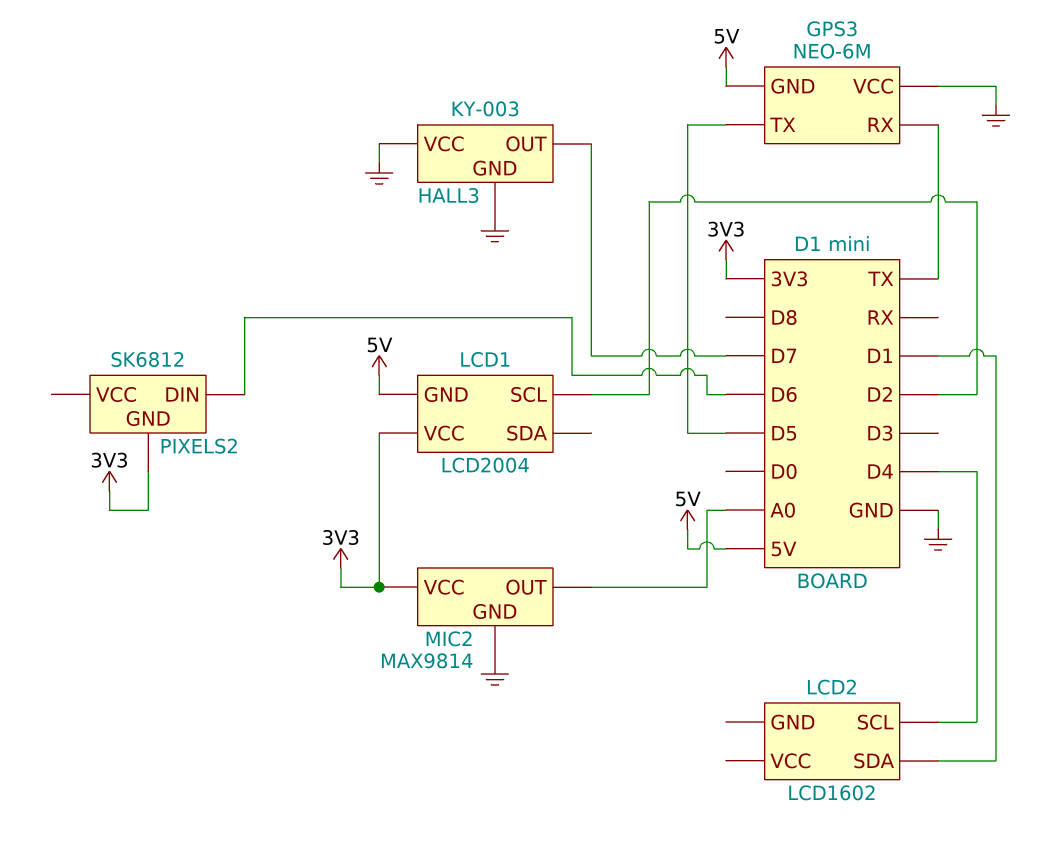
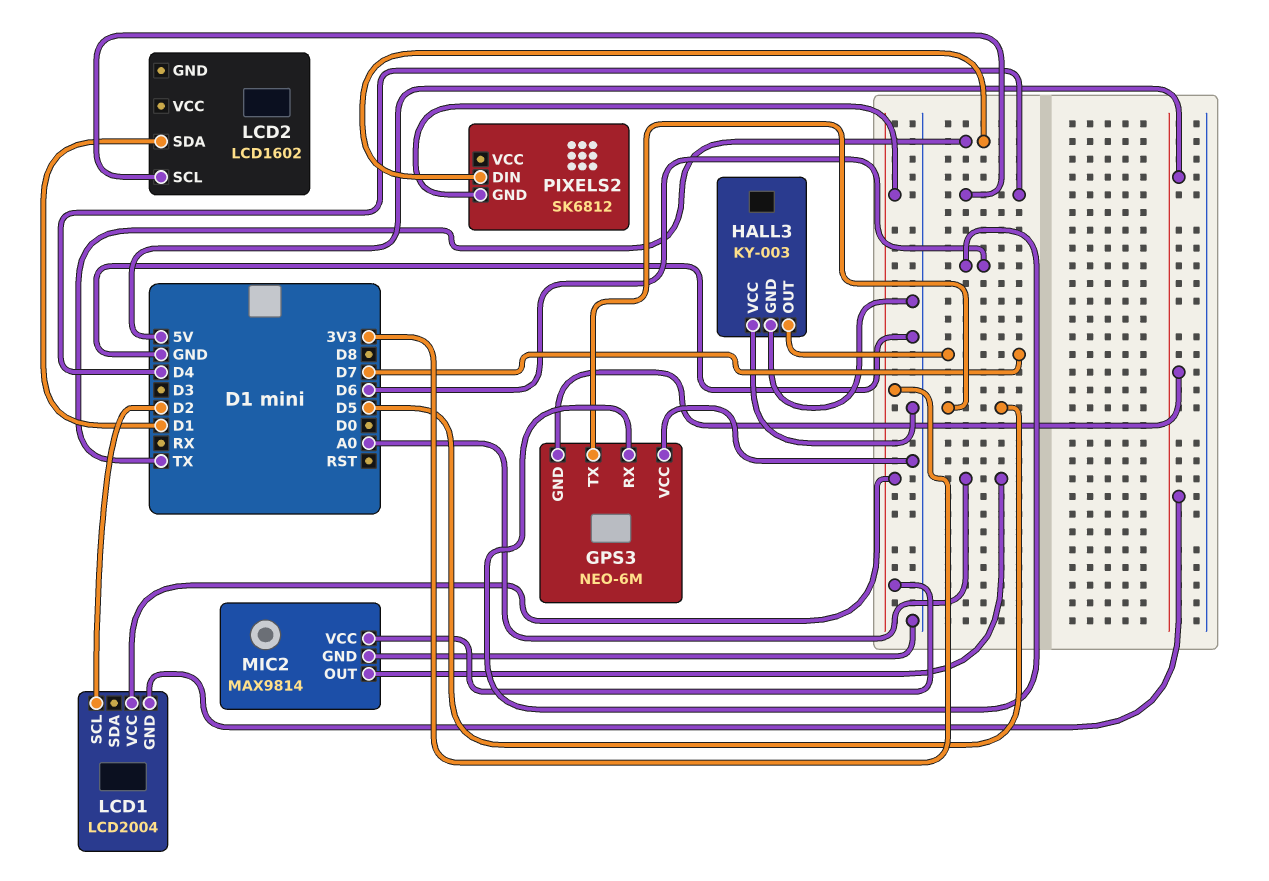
GPS3 pin RX: TX -> D6
PIXELS2 pin DIN: D6 -> TX

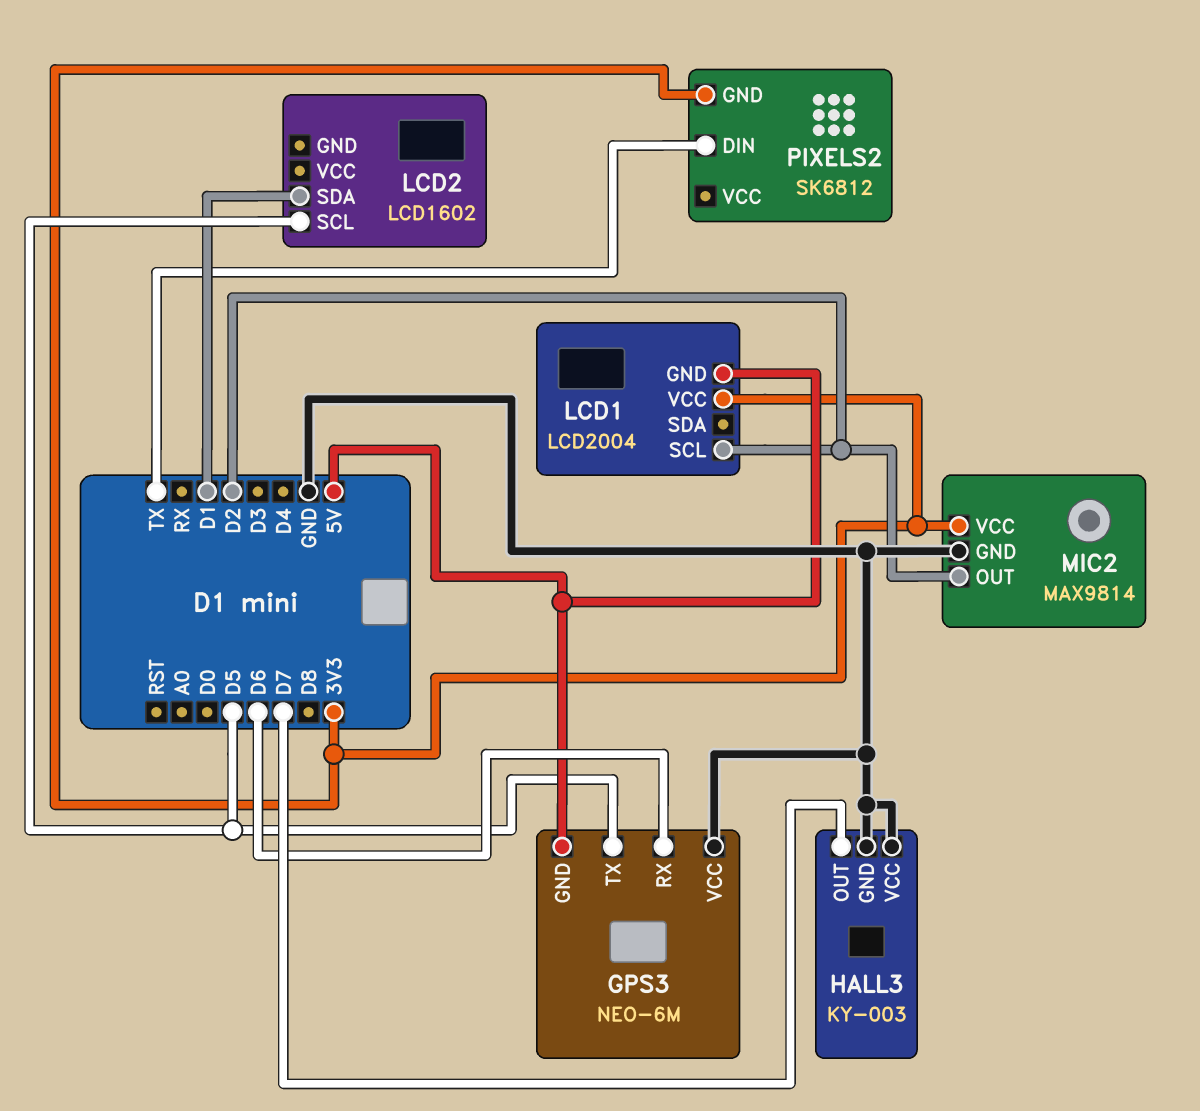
LCD2 pin SCL: D4 -> D5
MIC2 pin OUT: A0 -> D2

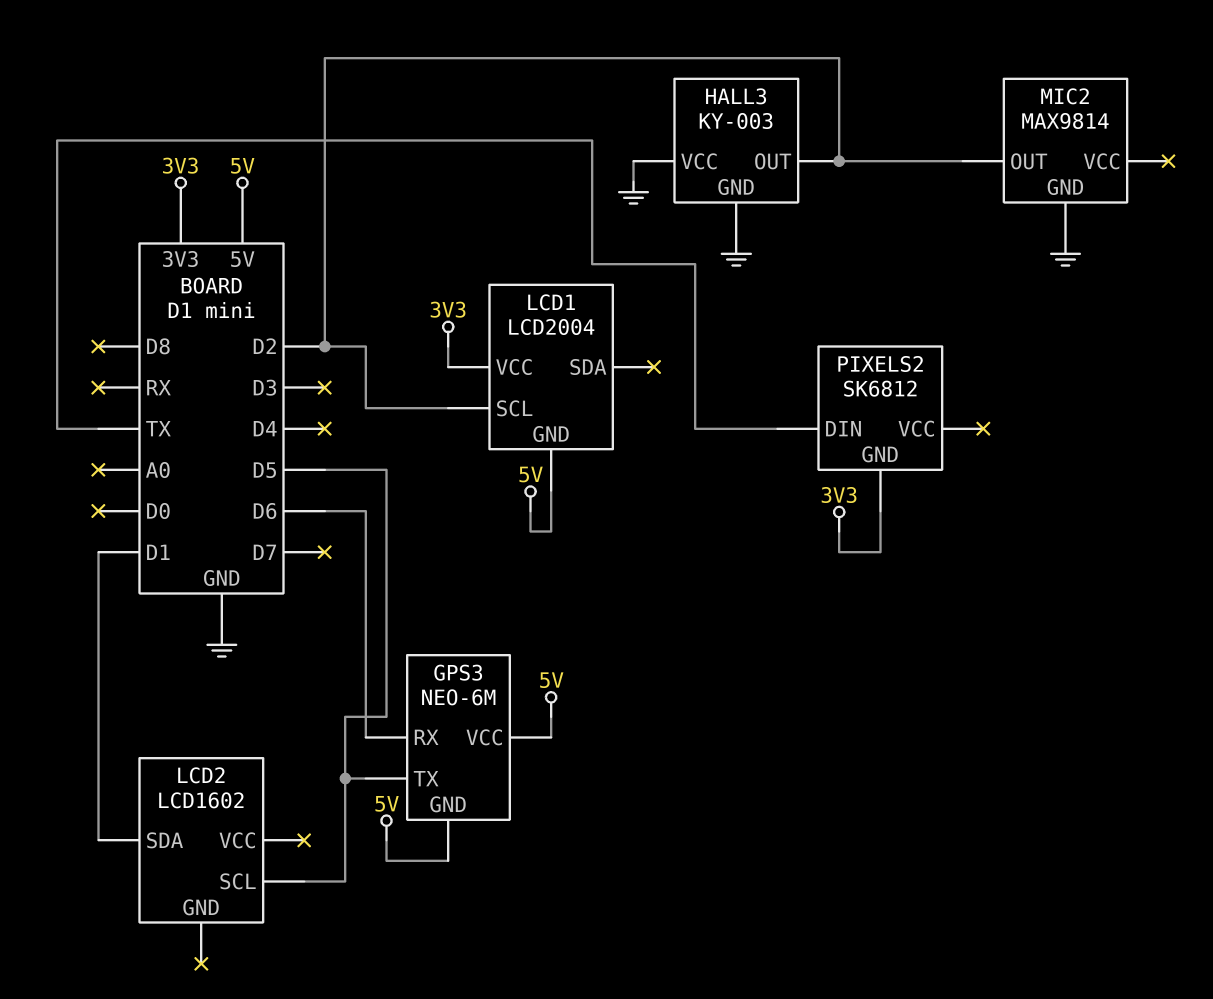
GPS3 pin VCC: GND -> 5V
HALL3 pin OUT: D7 -> D2
MIC2 pin VCC: 3V3 -> none

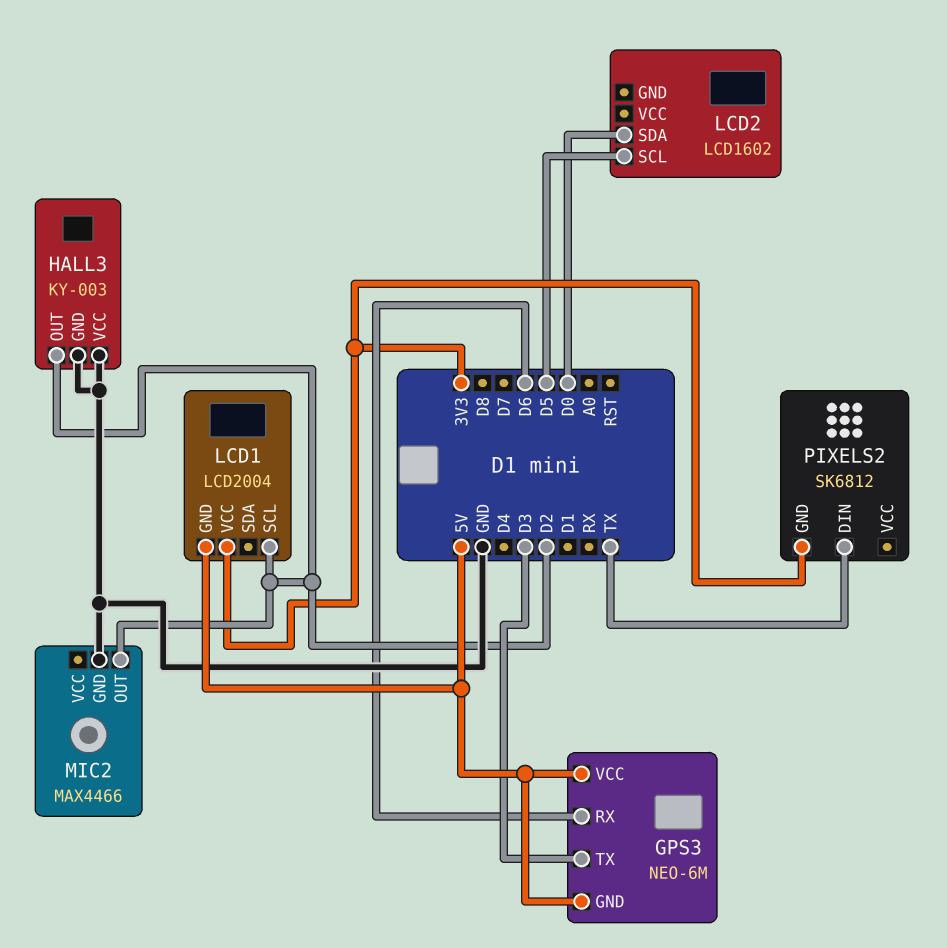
GPS3 pin TX: D5 -> D3
LCD2 pin SDA: D1 -> D0
MIC2: MAX9814 -> MAX4466

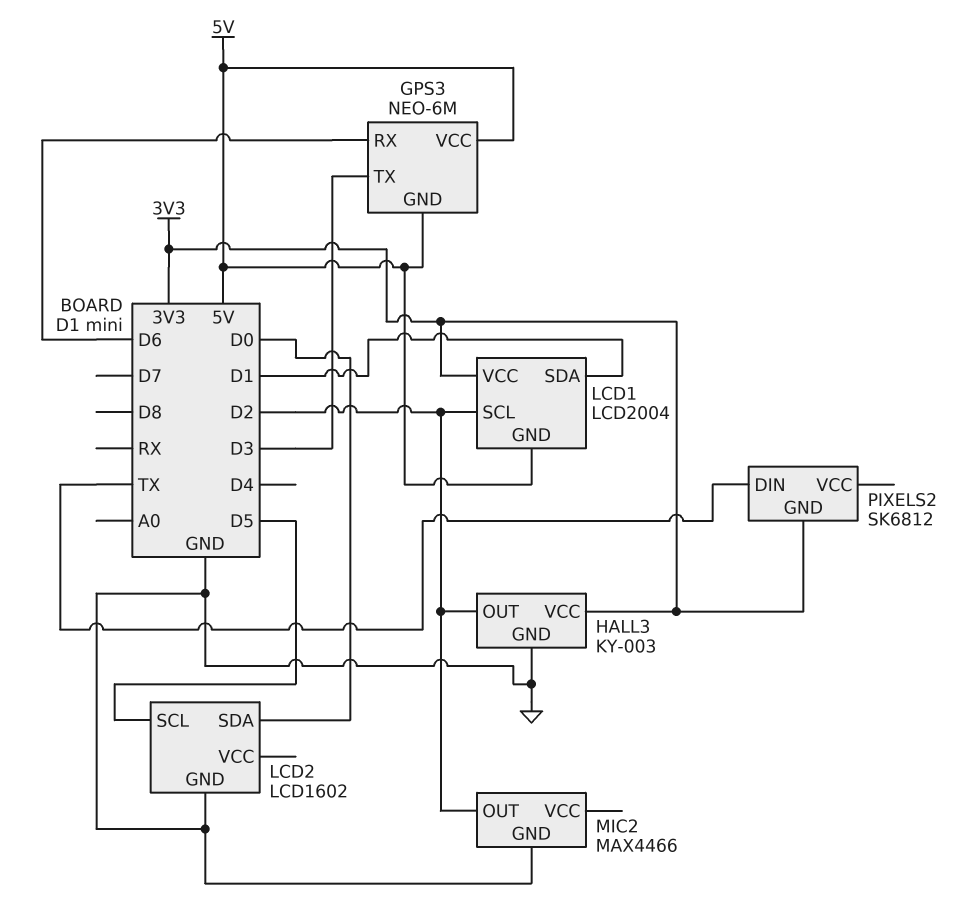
HALL3 pin VCC: GND -> 3V3
LCD1 pin SDA: none -> D1
LCD2 pin GND: none -> GND

